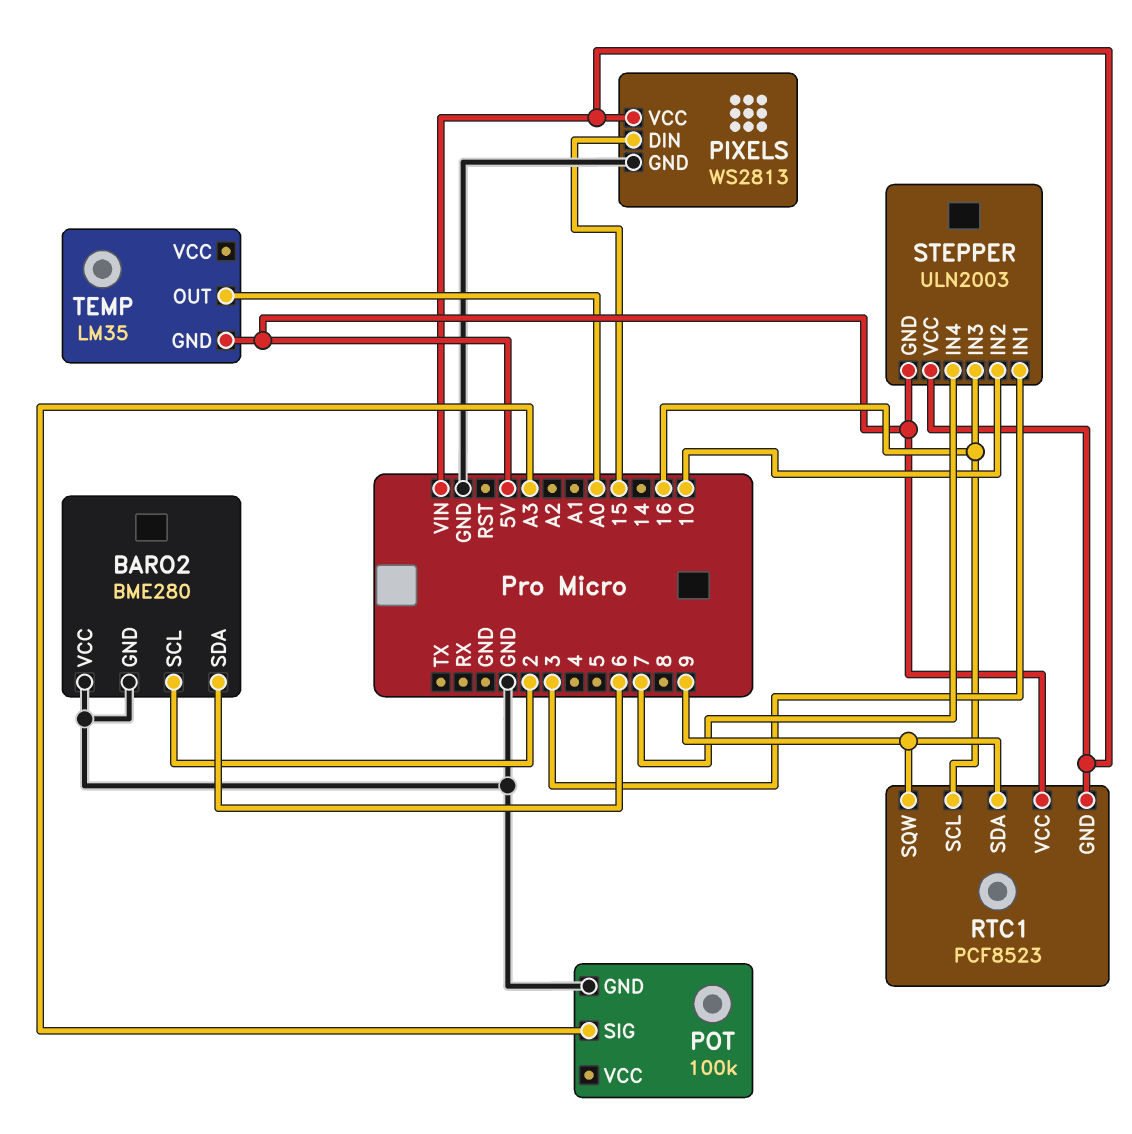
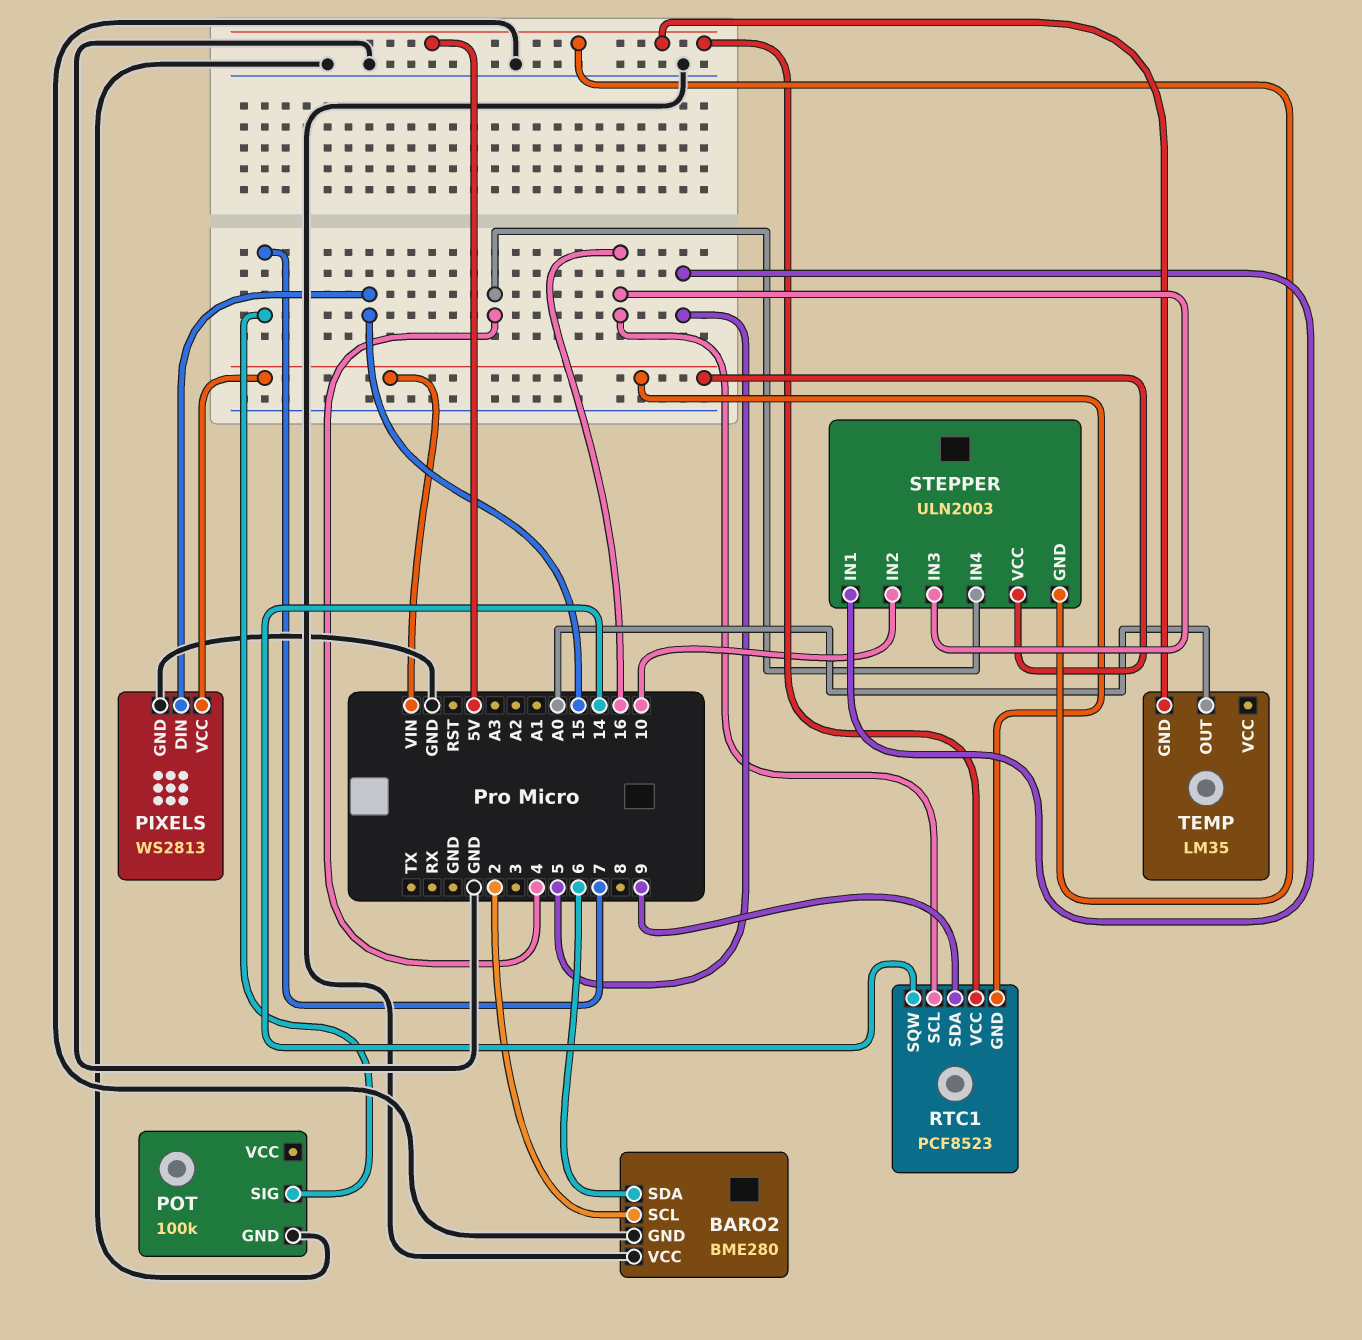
POT pin SIG: A3 -> 7
RTC1 pin SQW: 9 -> 14
STEPPER pin IN1: 3 -> 5
STEPPER pin IN4: 7 -> 4

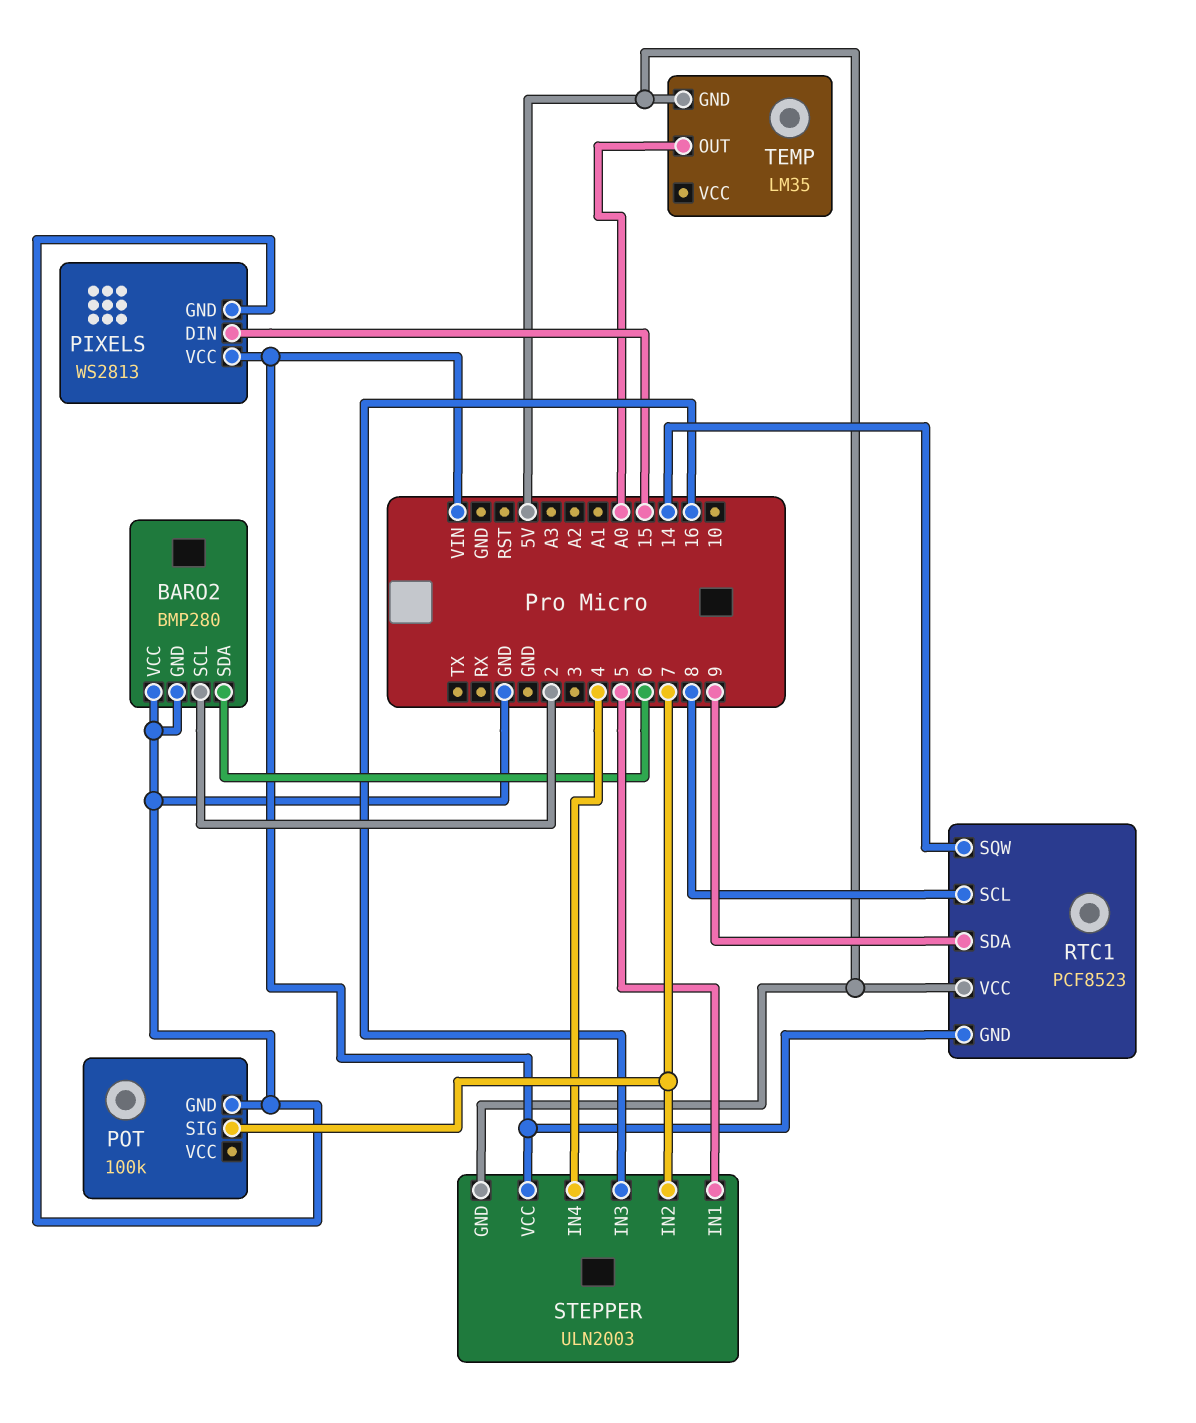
BARO2: BME280 -> BMP280
RTC1 pin SCL: 16 -> 8
STEPPER pin IN2: 10 -> 7

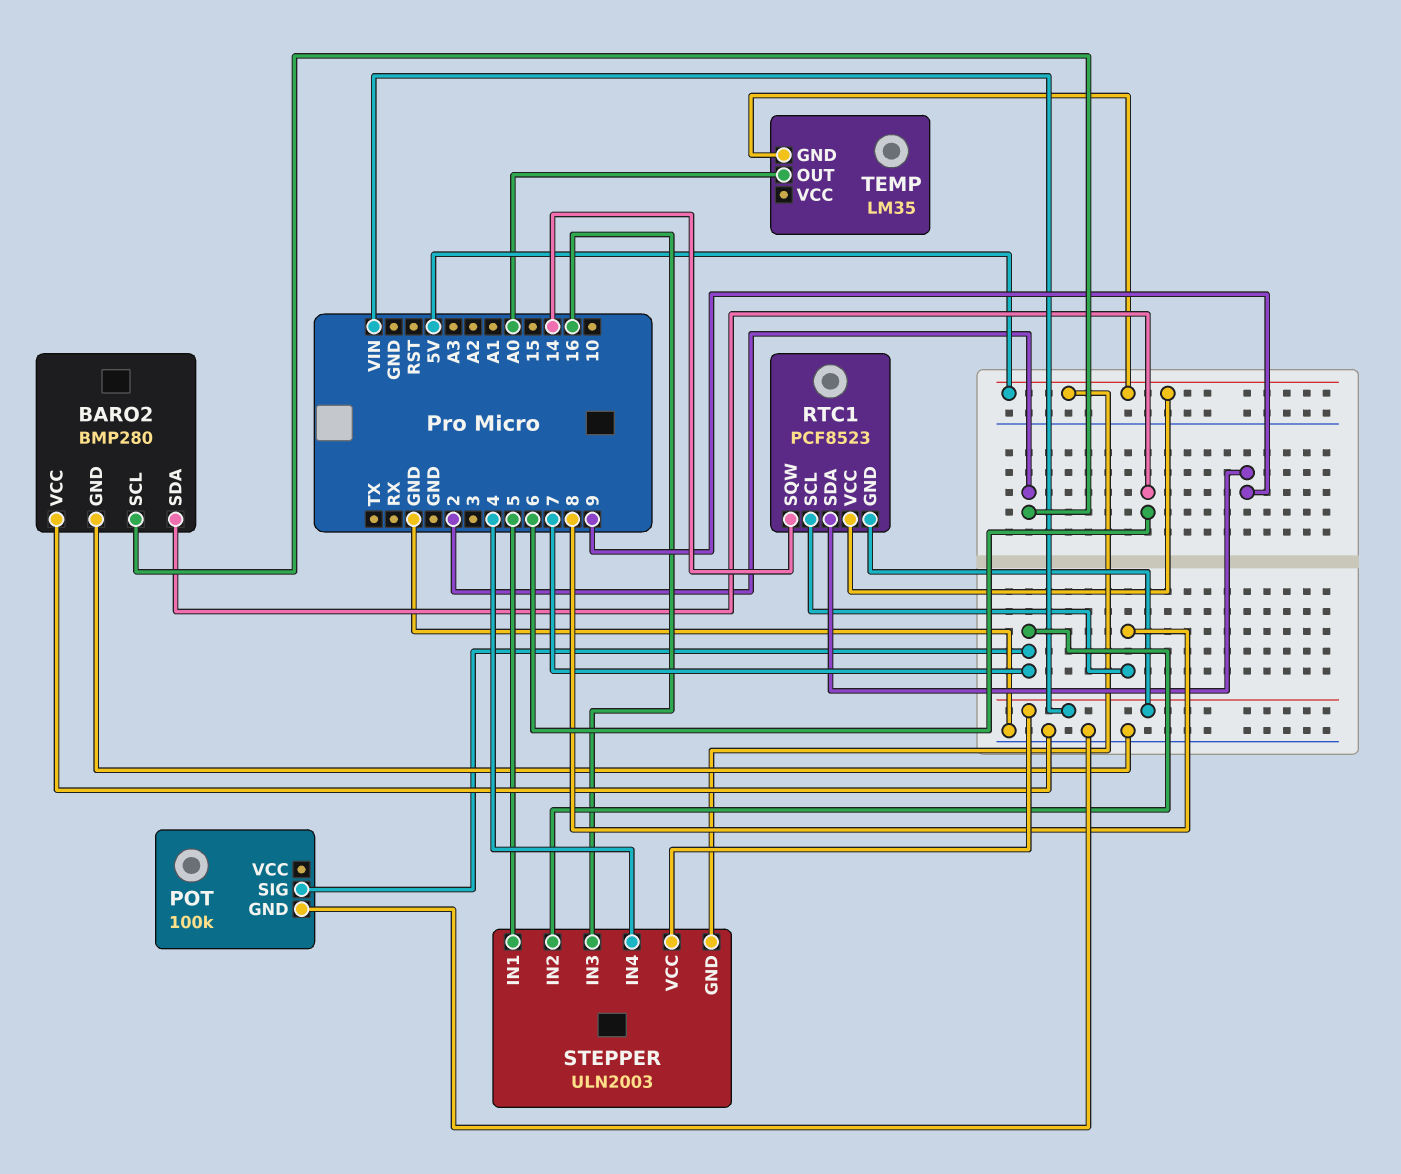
PIXELS: WS2813 -> none
PIXELS pin DIN: 15 -> none
PIXELS pin GND: GND -> none
PIXELS pin VCC: VIN -> none

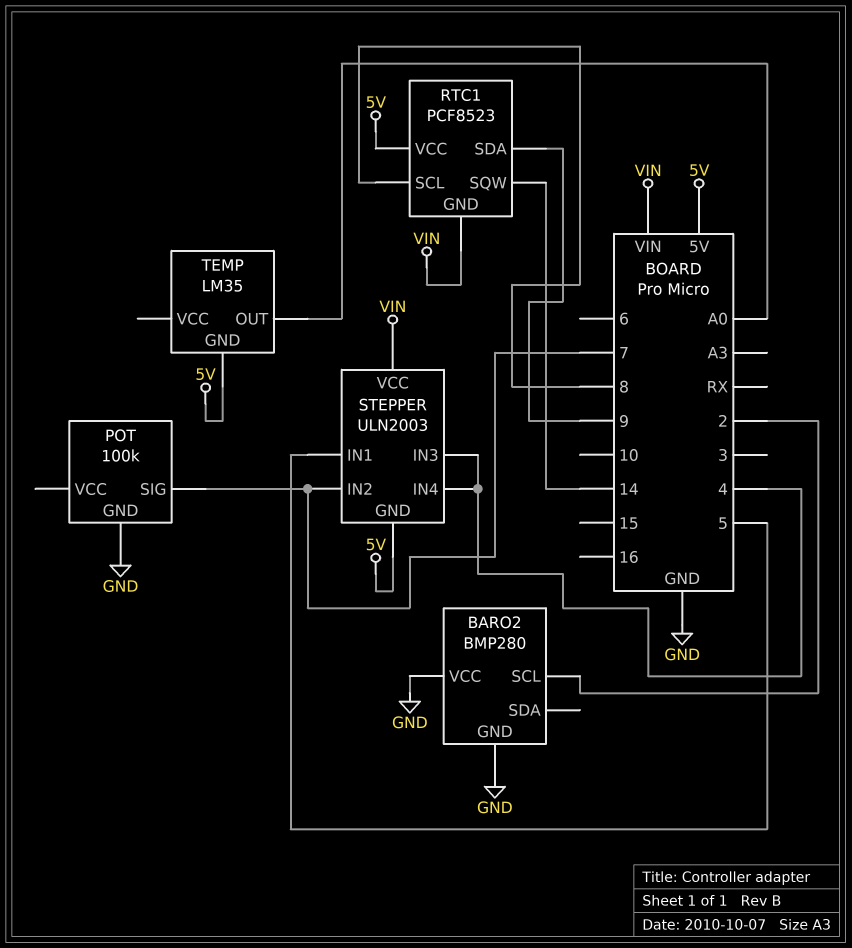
BARO2 pin SDA: 6 -> none
STEPPER pin IN3: 16 -> 4

